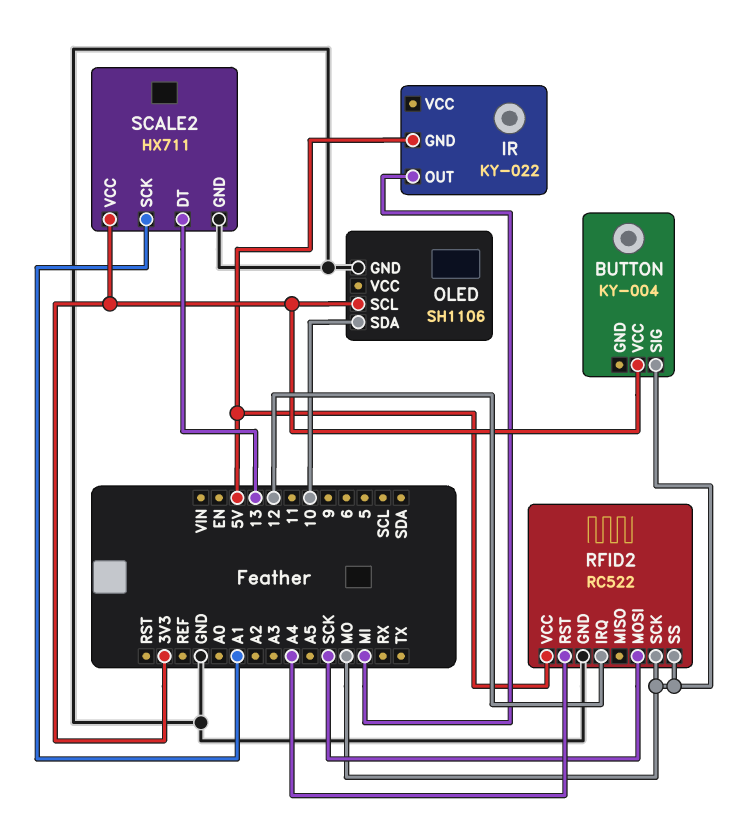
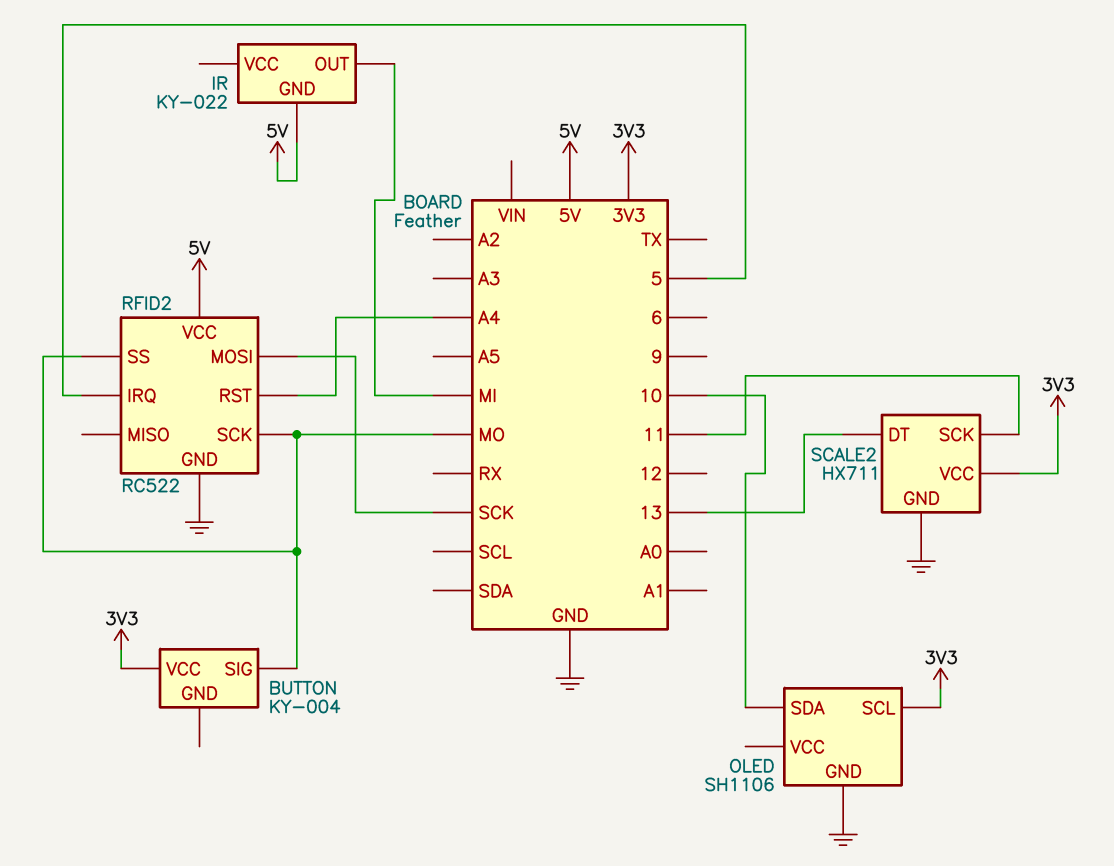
RFID2 pin IRQ: 12 -> 5
SCALE2 pin SCK: A1 -> 11

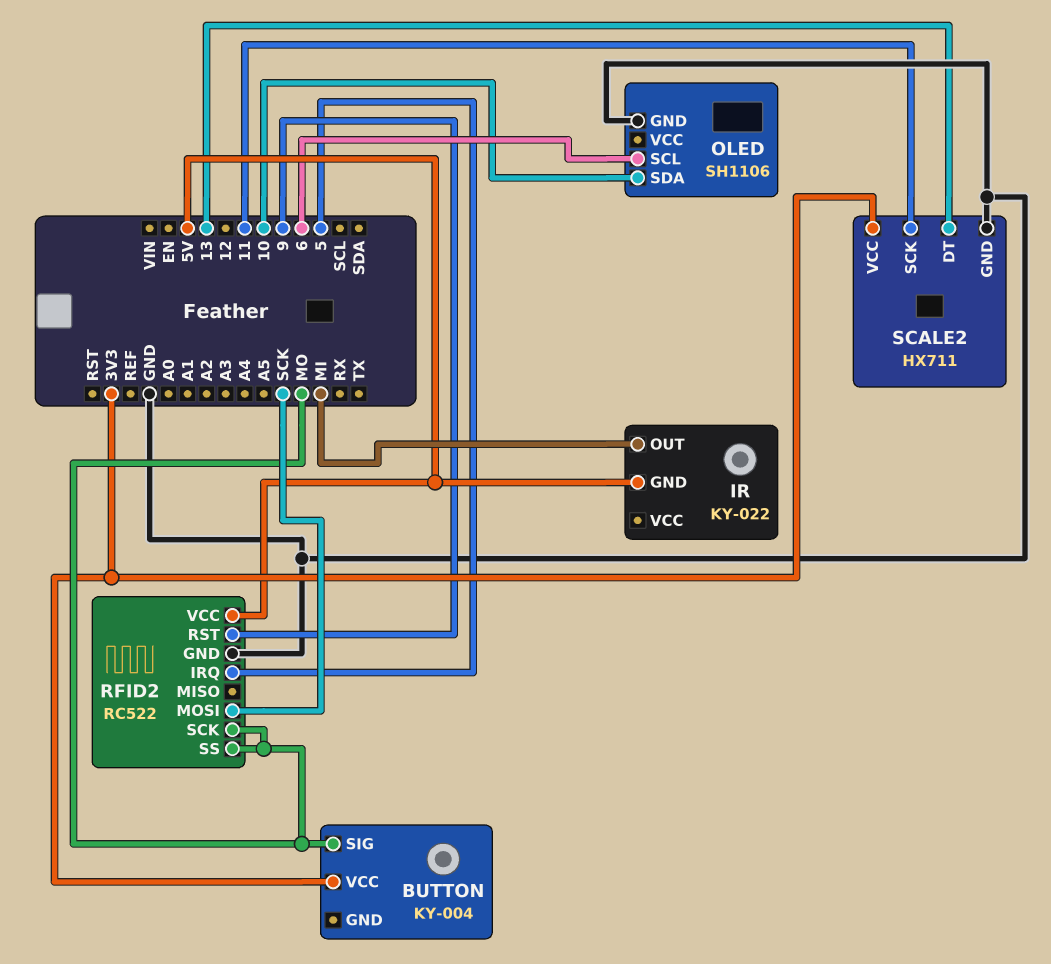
OLED pin SCL: 3V3 -> 6
RFID2 pin RST: A4 -> 9

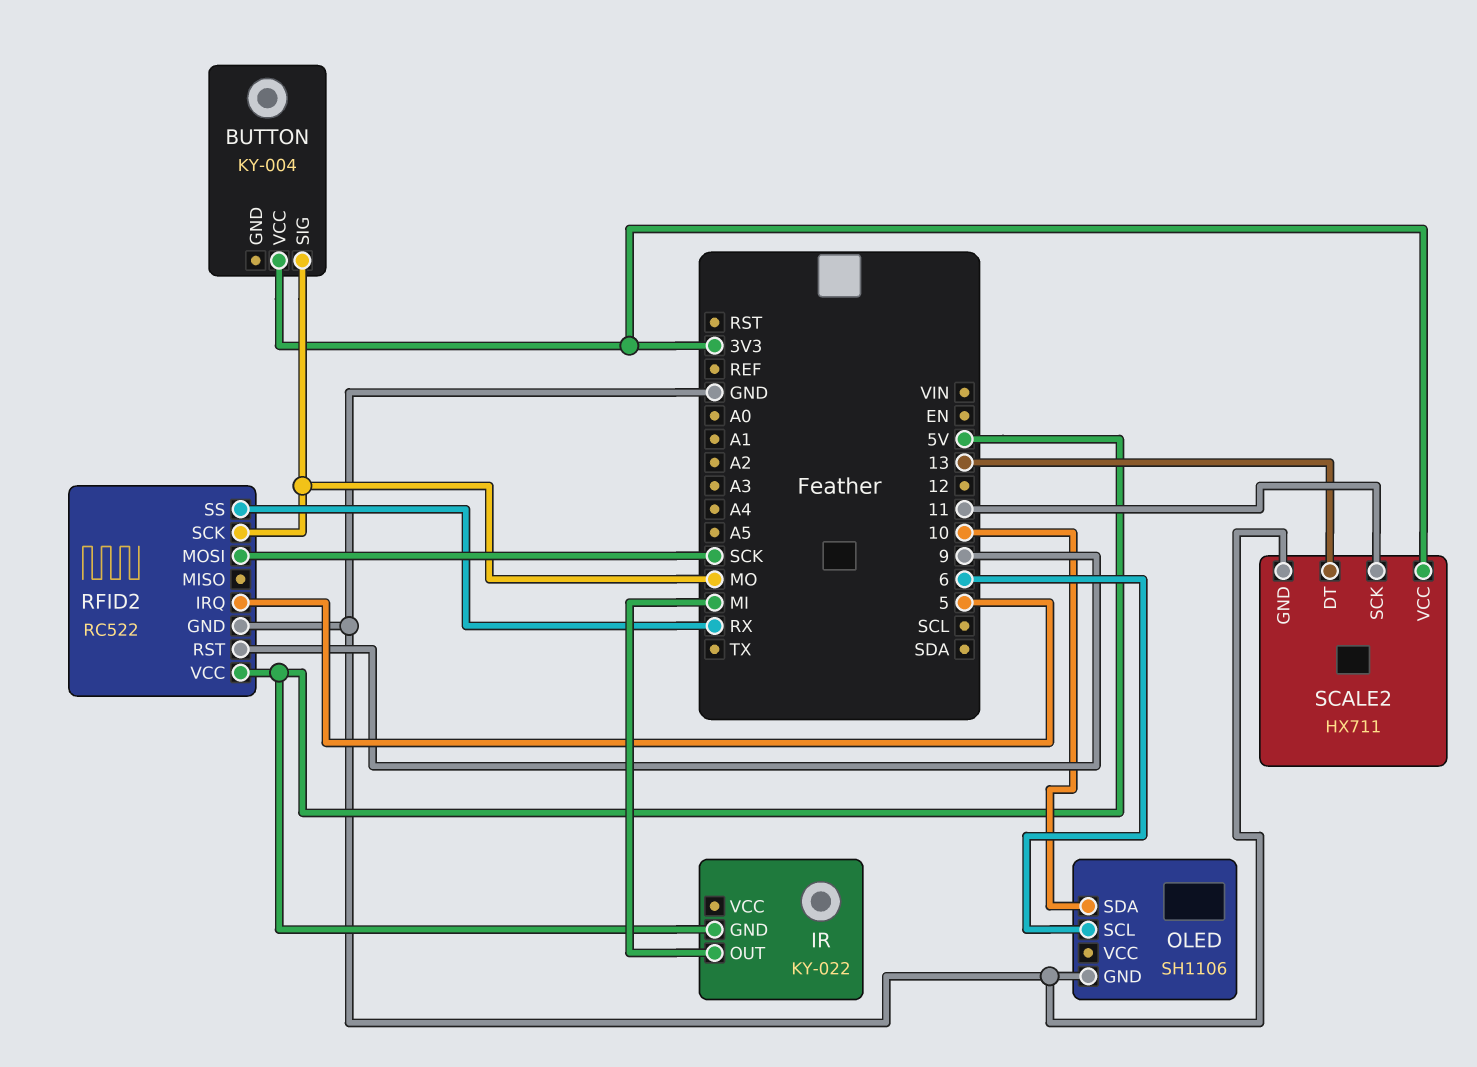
RFID2 pin SS: MO -> RX

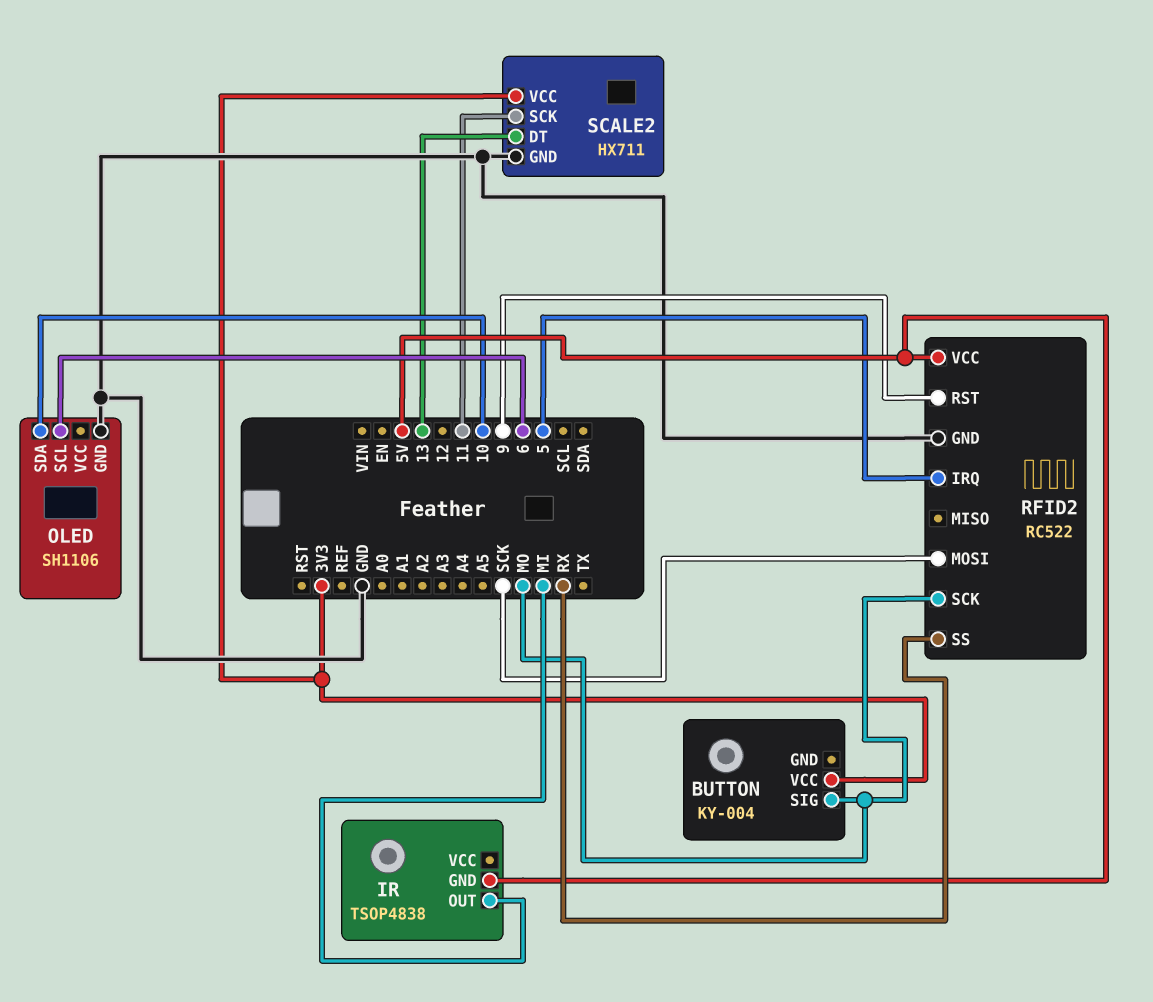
IR: KY-022 -> TSOP4838

